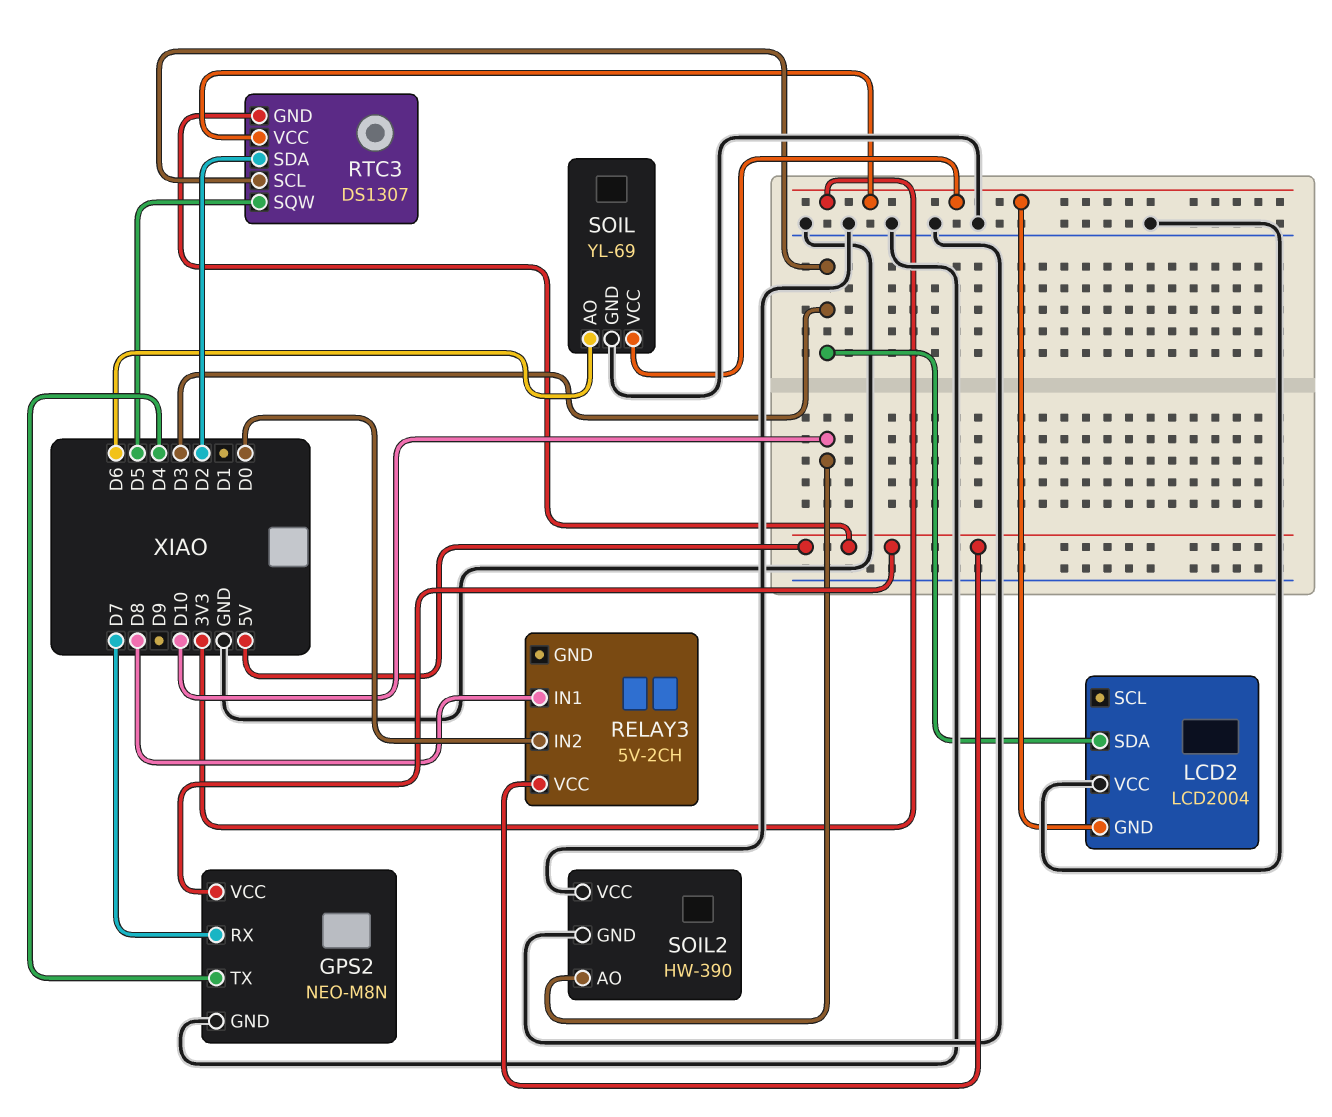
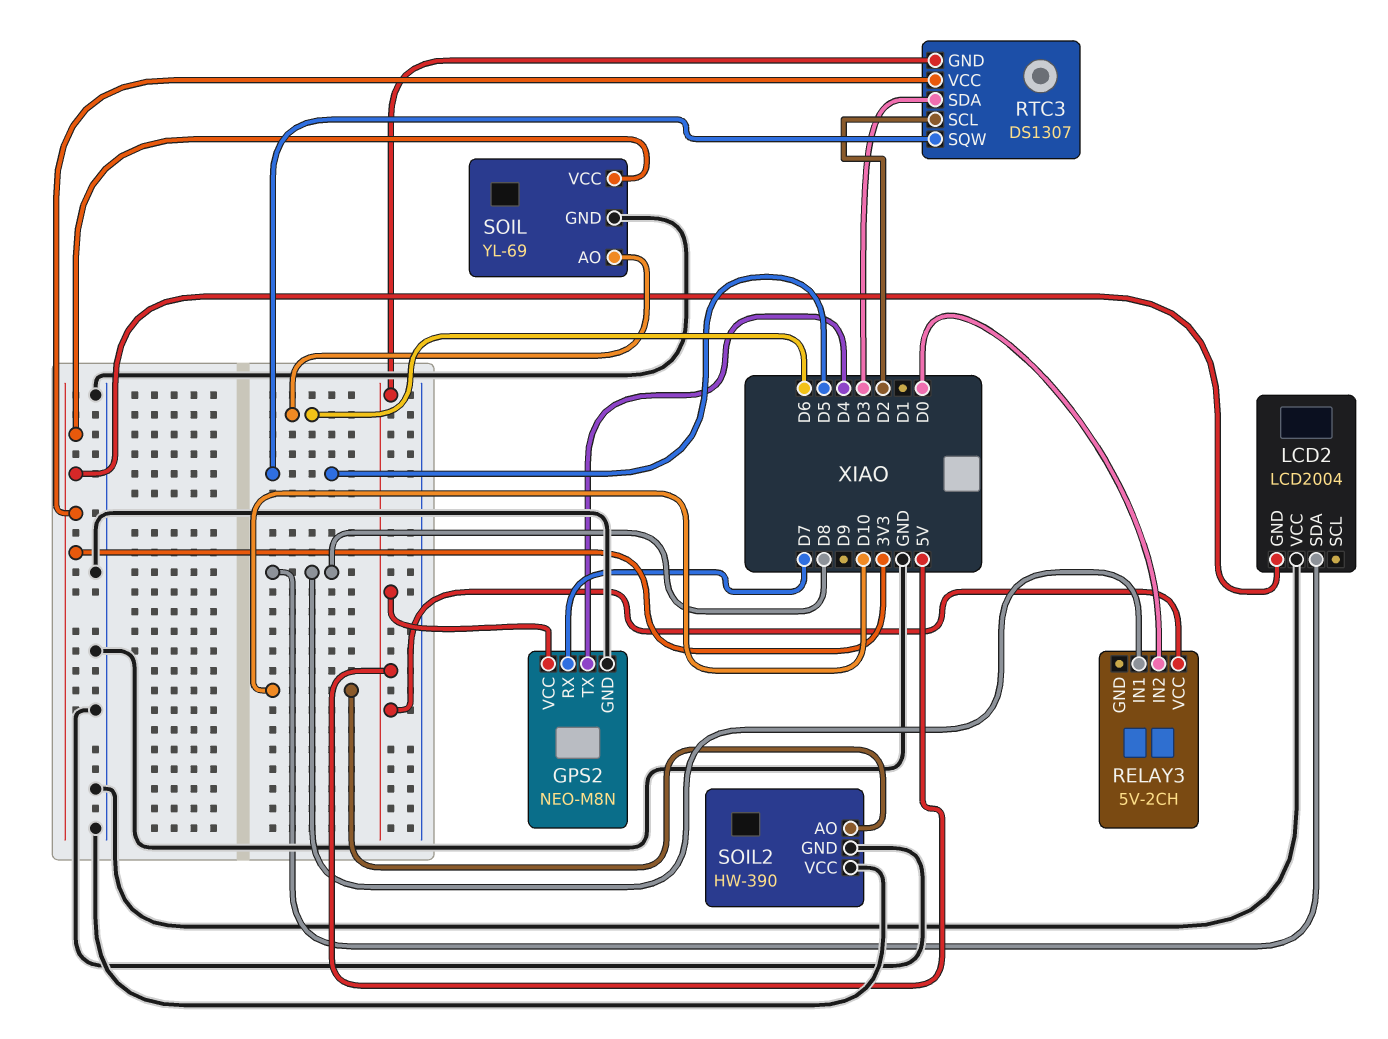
LCD2 pin SDA: D3 -> D8
RTC3 pin SCL: D3 -> D2
RTC3 pin SDA: D2 -> D3

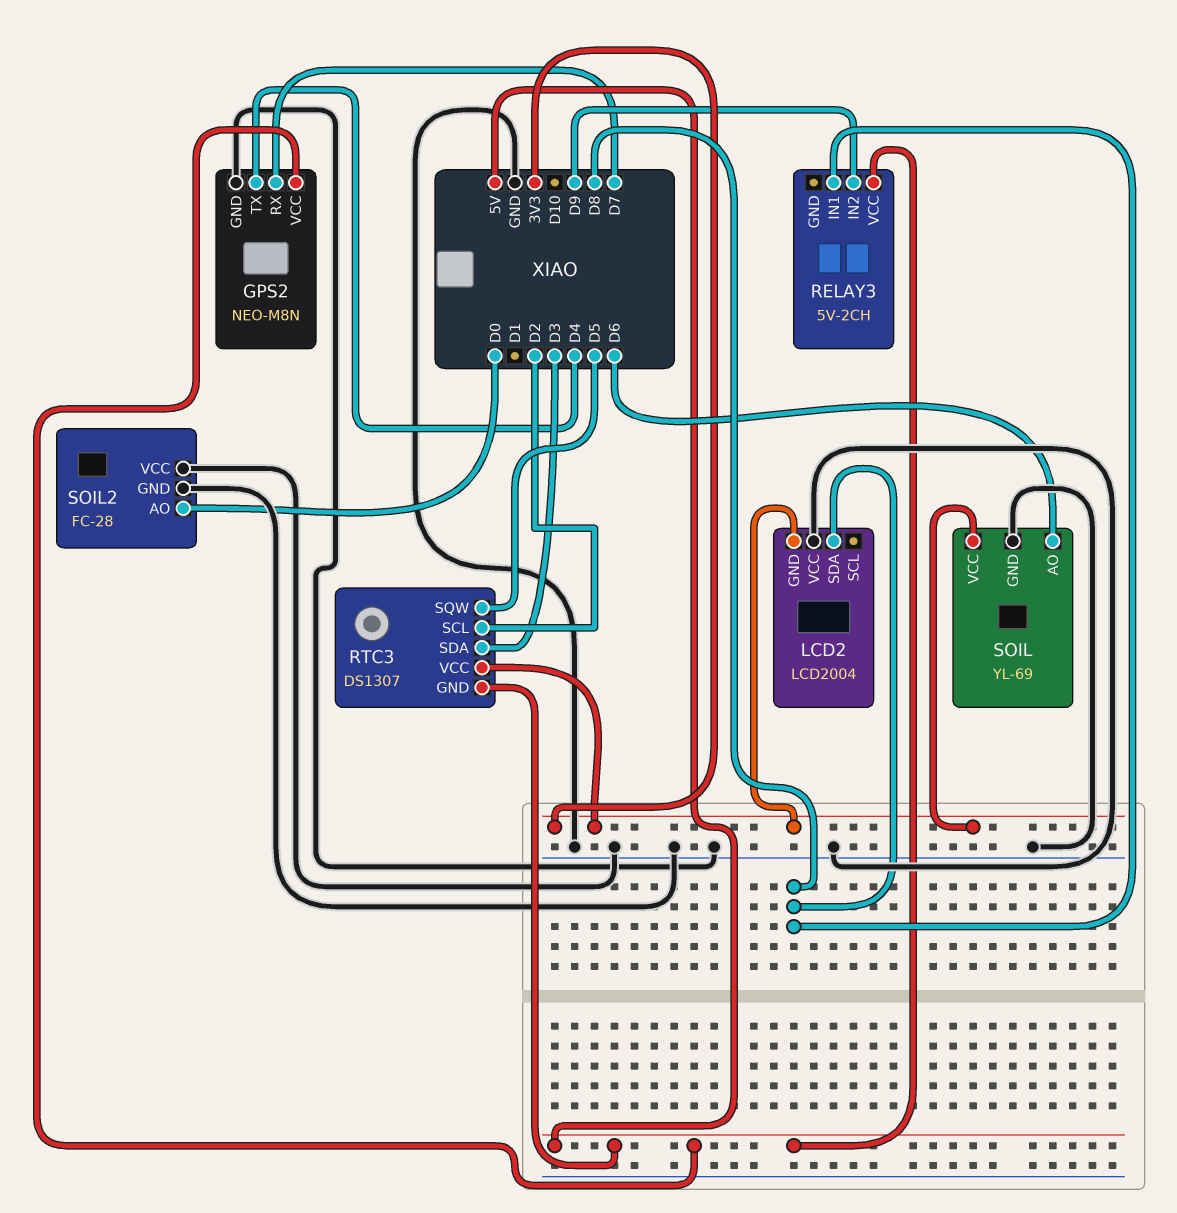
RELAY3 pin IN2: D0 -> D9
SOIL2: HW-390 -> FC-28
SOIL2 pin AO: D10 -> D0

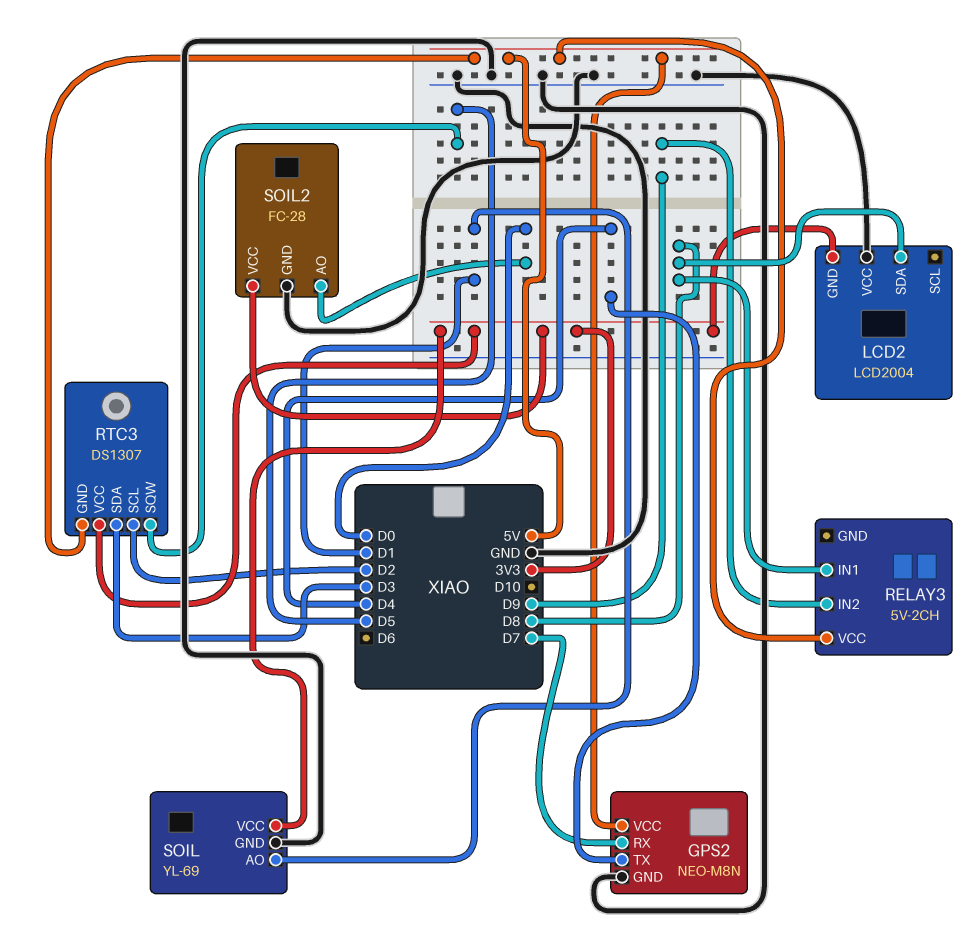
SOIL pin AO: D6 -> D1
SOIL2 pin VCC: GND -> 3V3

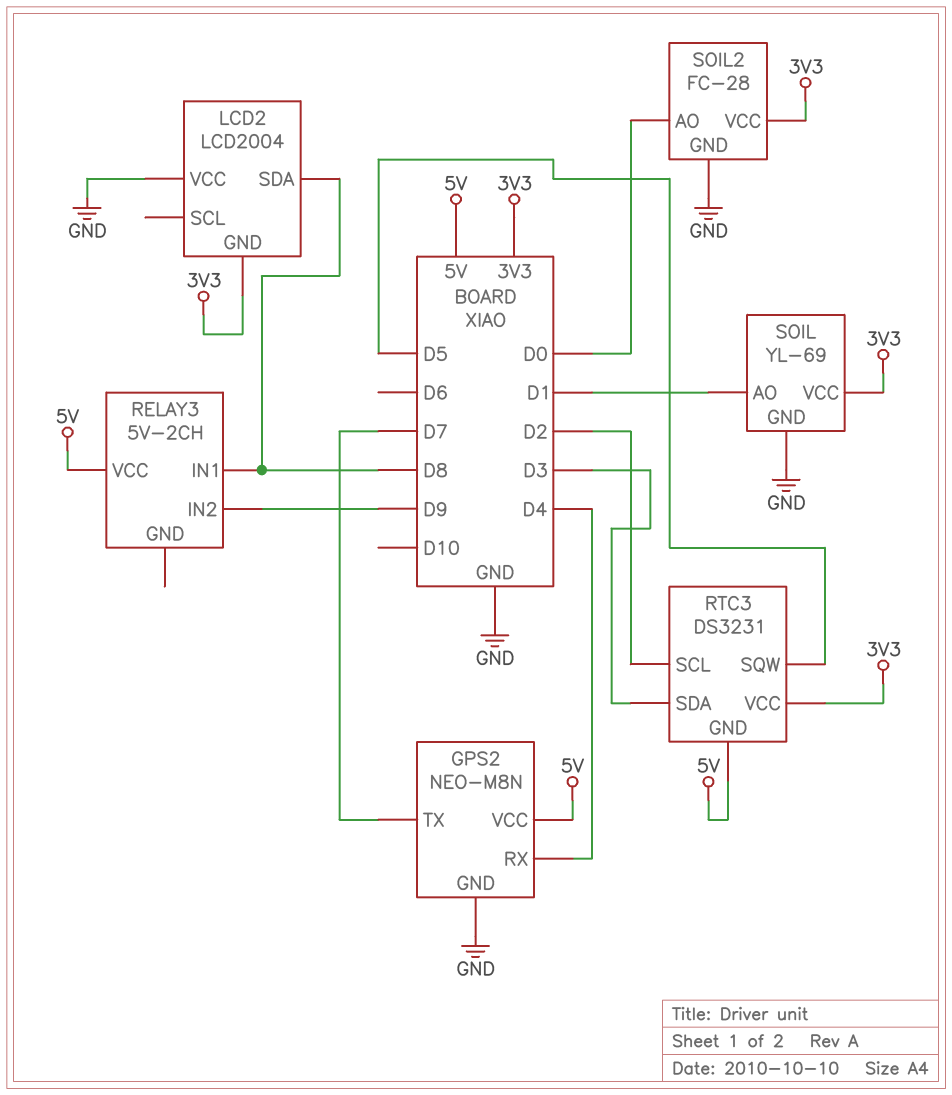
GPS2 pin RX: D7 -> D4
GPS2 pin TX: D4 -> D7
RTC3: DS1307 -> DS3231

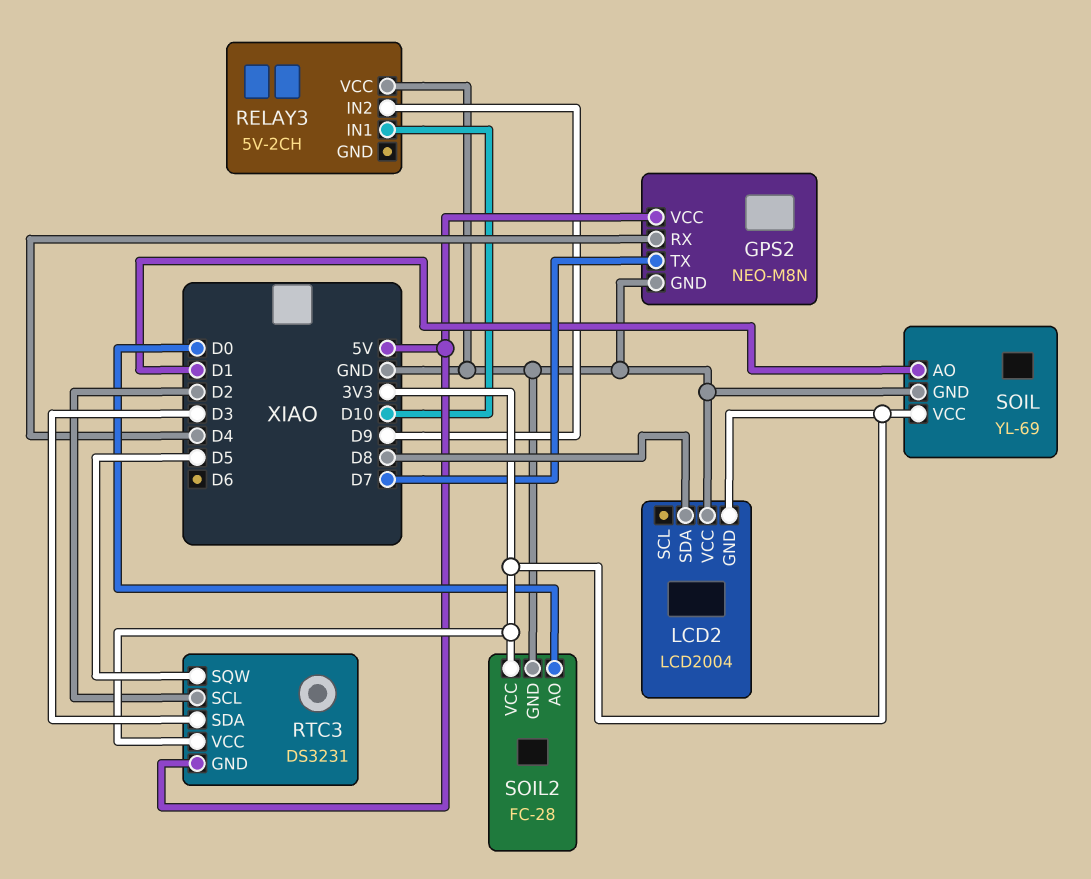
RELAY3 pin IN1: D8 -> D10
RELAY3 pin VCC: 5V -> GND

